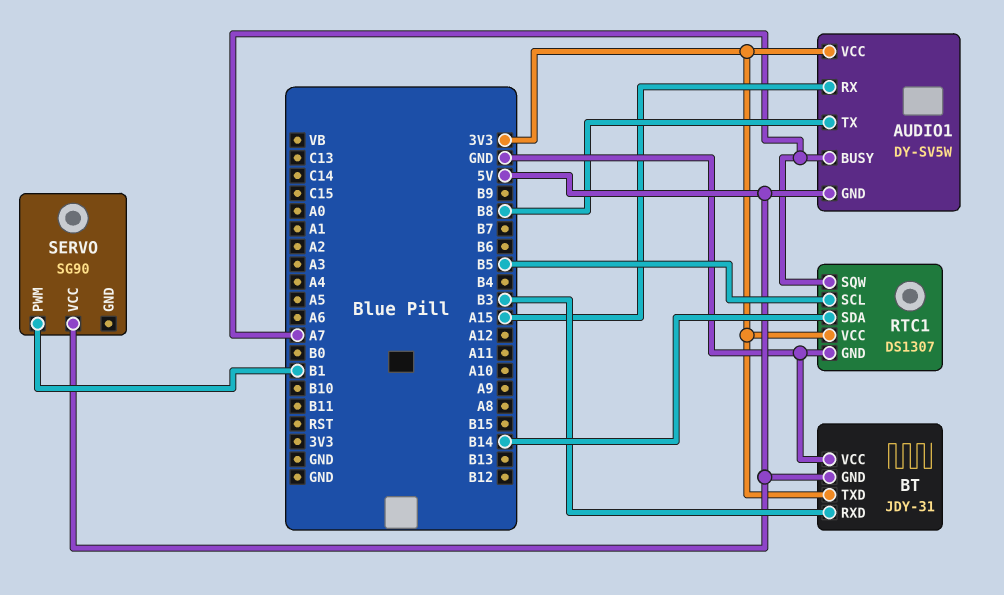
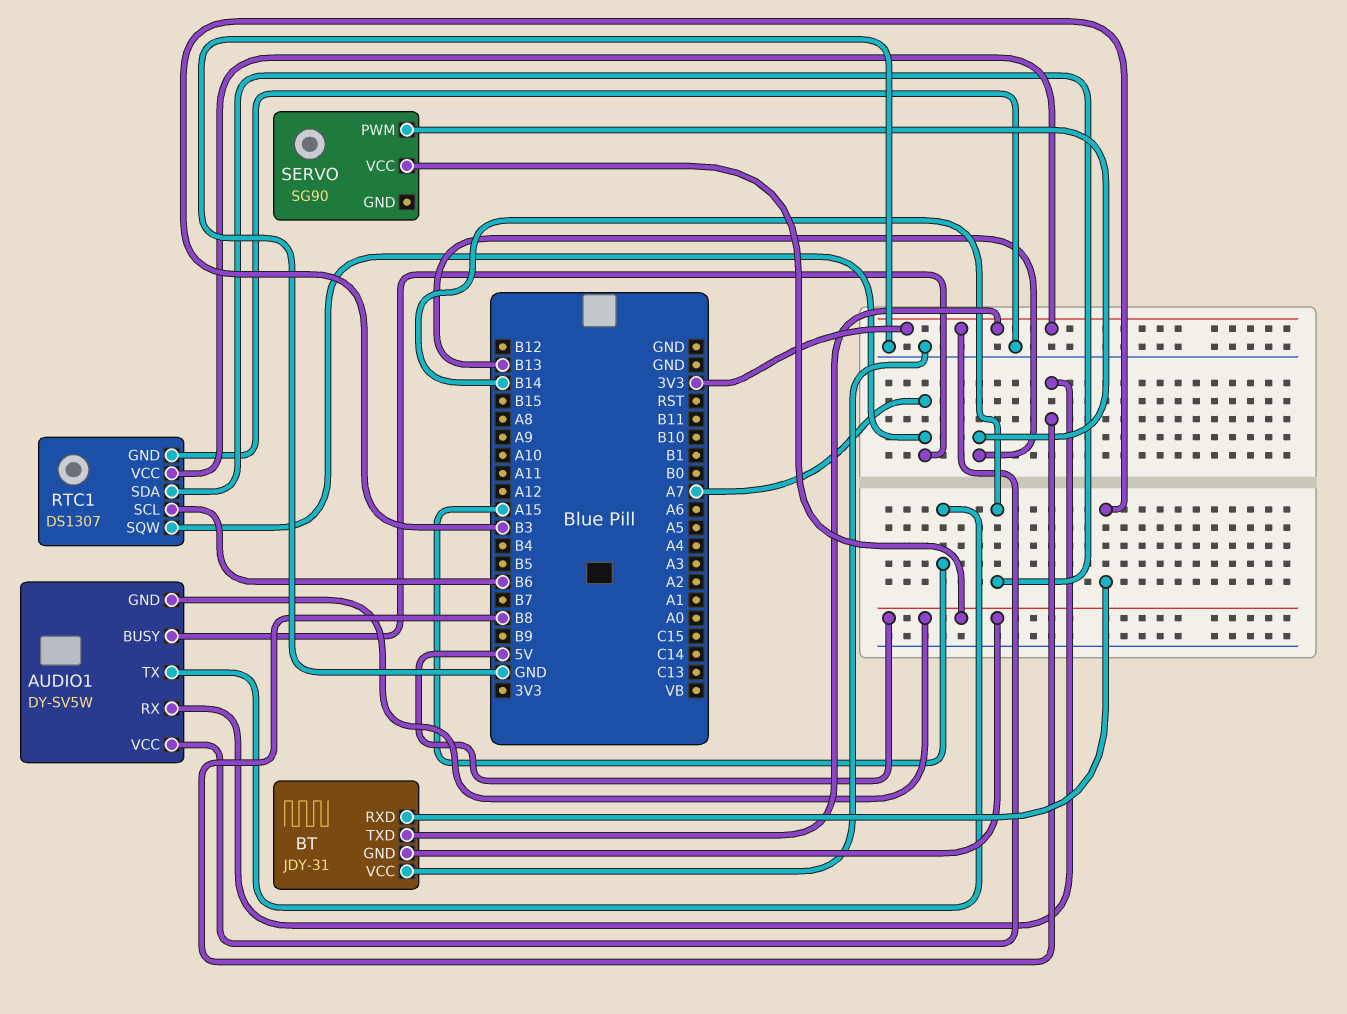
AUDIO1 pin RX: A15 -> B8
AUDIO1 pin TX: B8 -> A15
RTC1 pin SCL: B5 -> B6
SERVO pin PWM: B1 -> B13

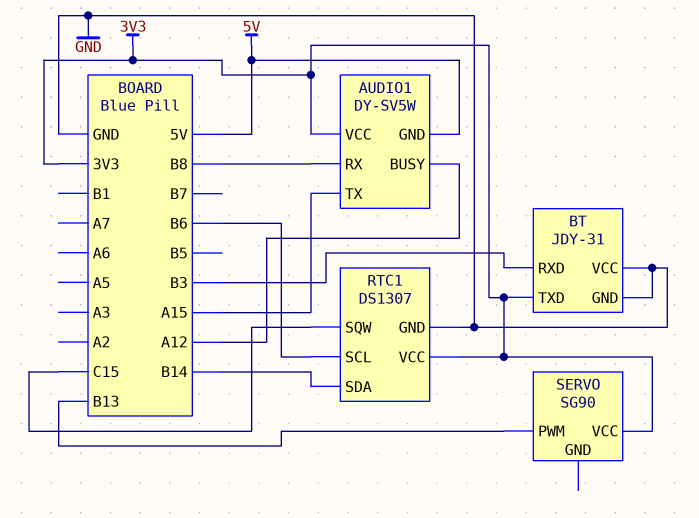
AUDIO1 pin BUSY: A7 -> A12
BT pin GND: 5V -> GND
RTC1 pin SQW: A7 -> C15
SERVO pin VCC: 5V -> 3V3

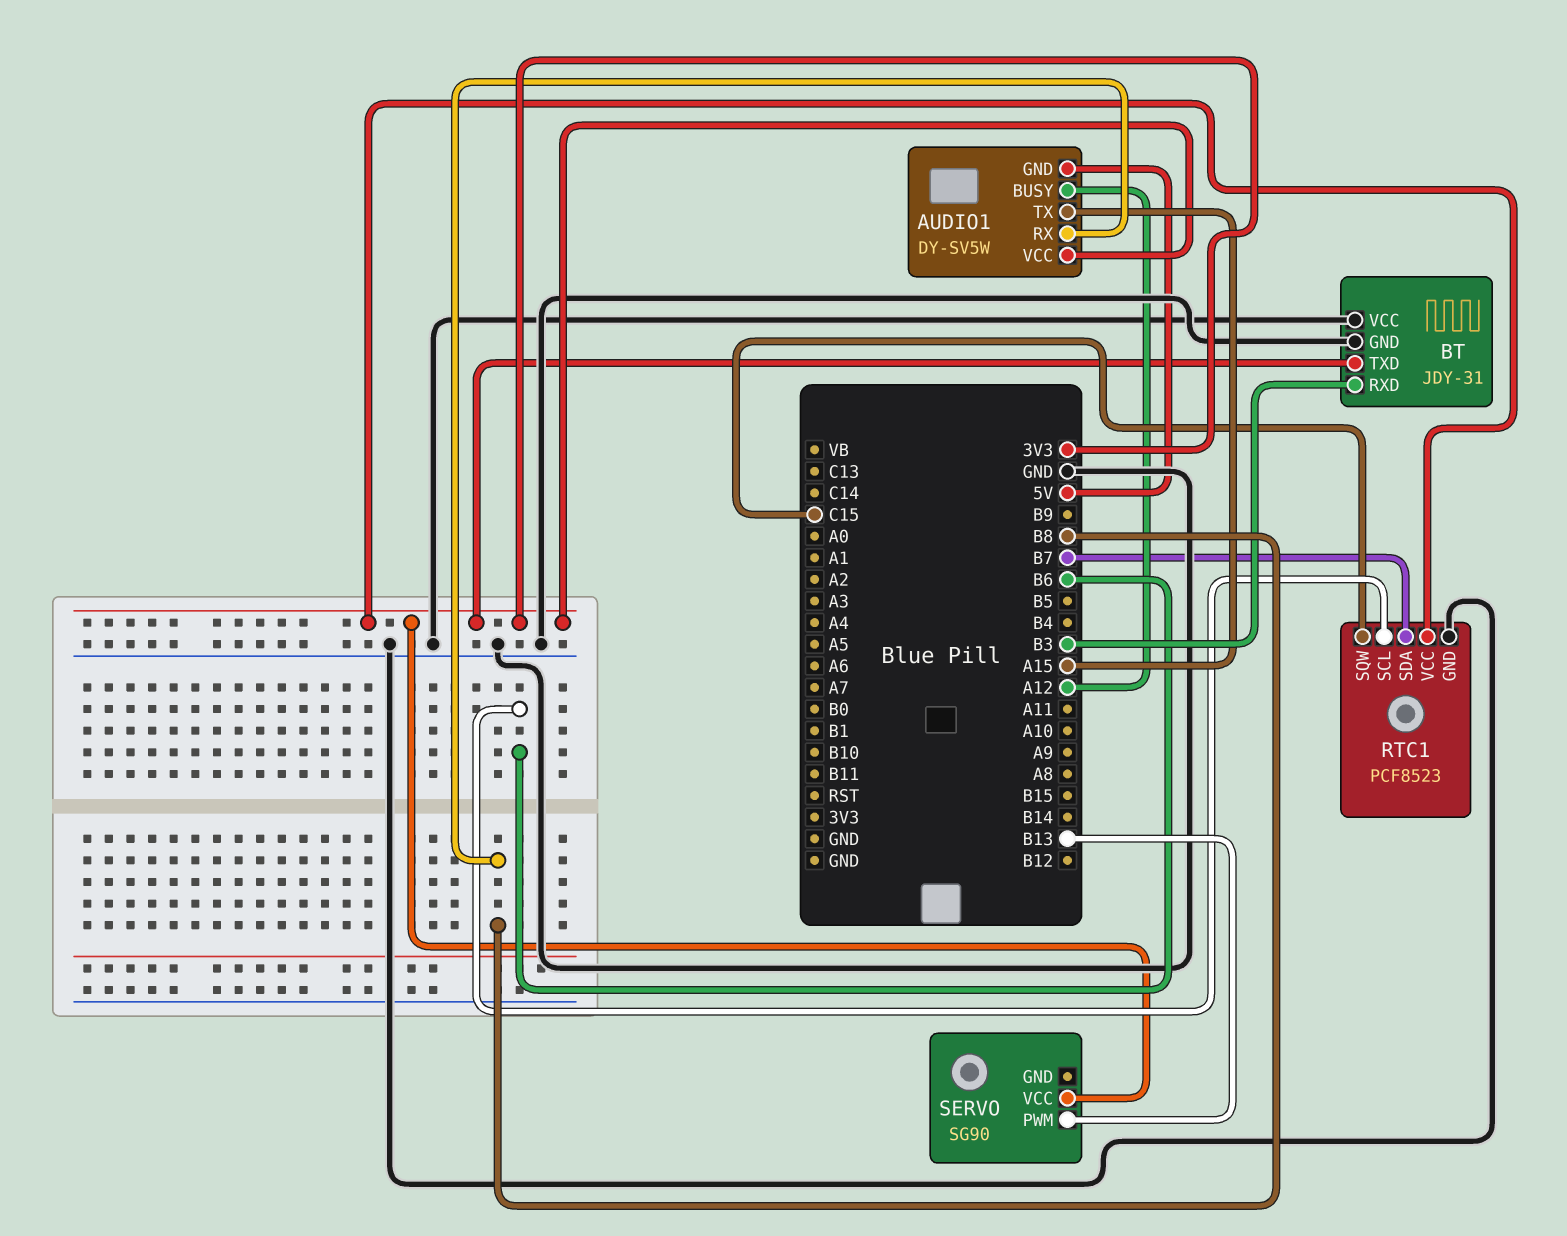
RTC1: DS1307 -> PCF8523
RTC1 pin SDA: B14 -> B7

